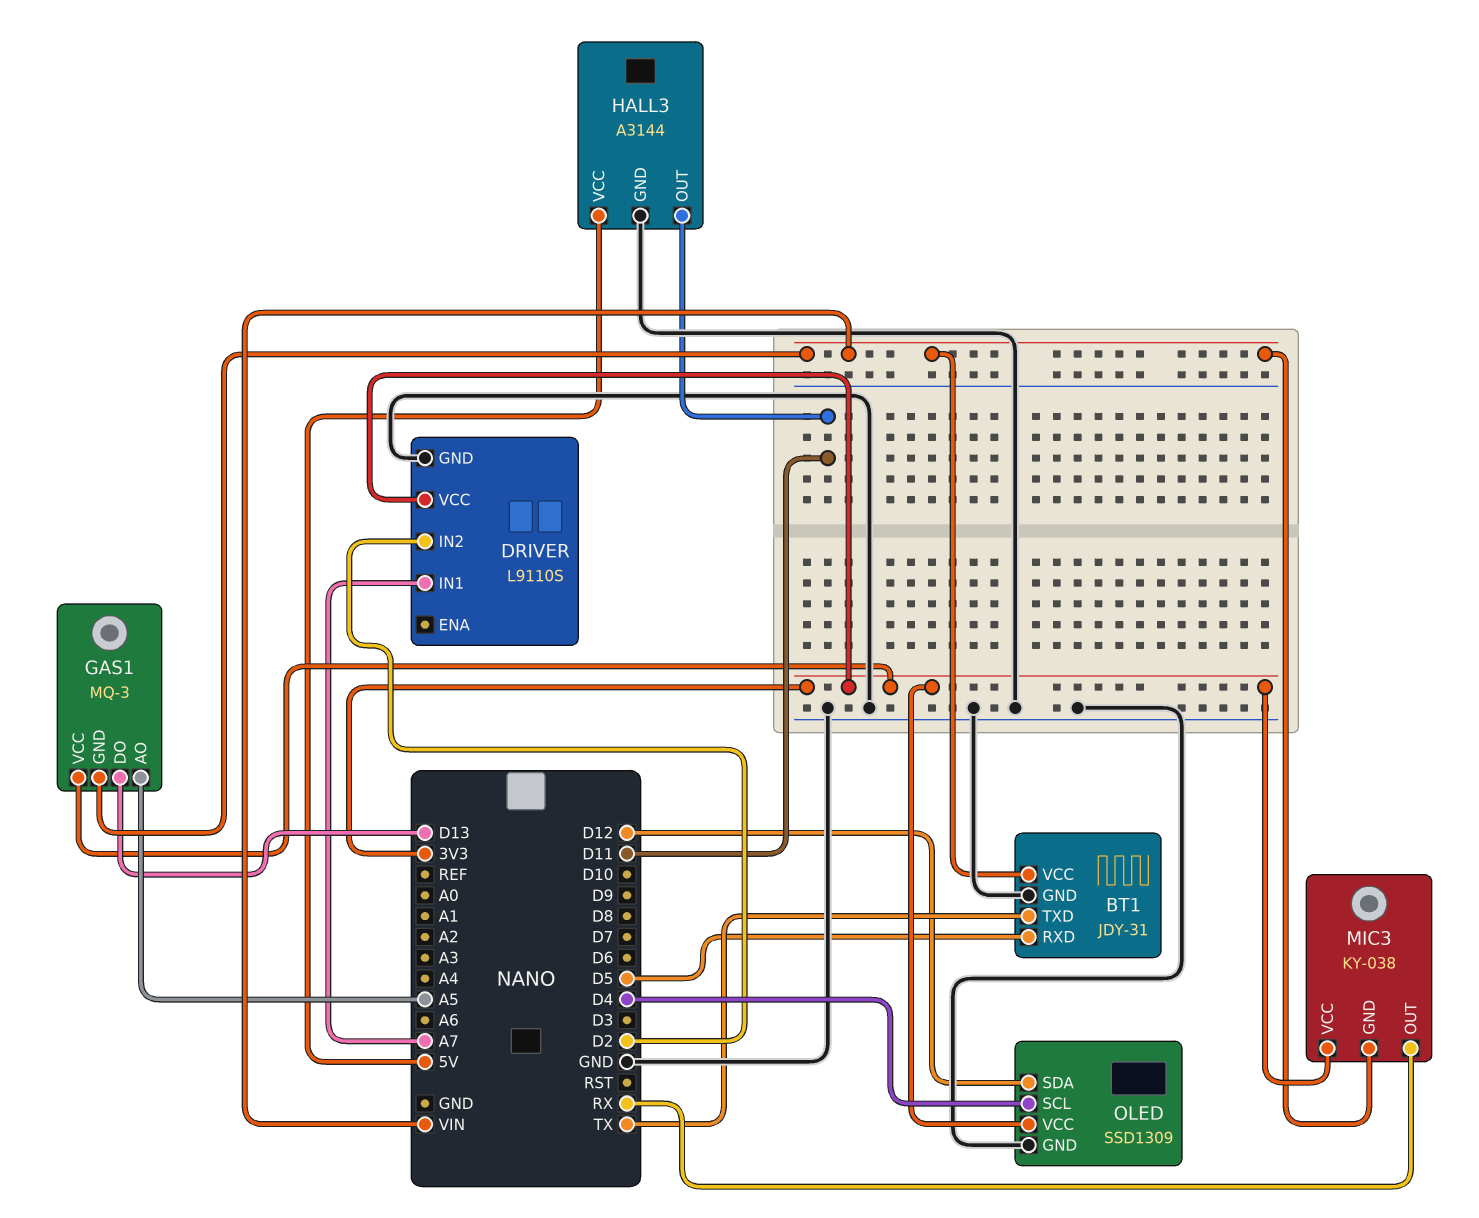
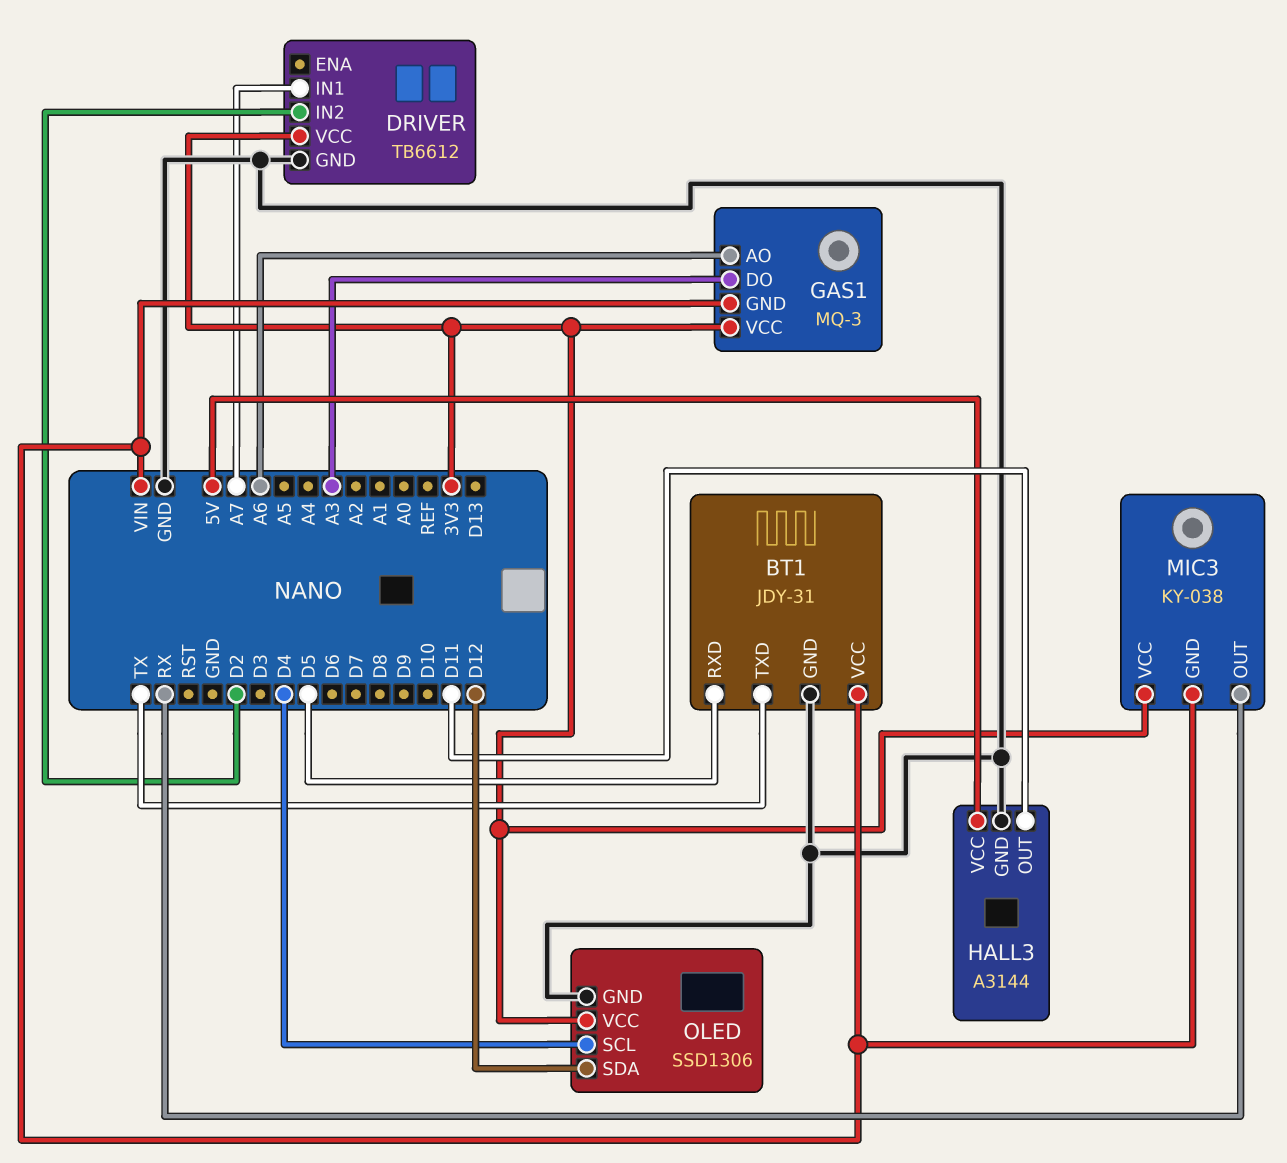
DRIVER: L9110S -> TB6612
GAS1 pin AO: A5 -> A6
GAS1 pin DO: D13 -> A3
OLED: SSD1309 -> SSD1306

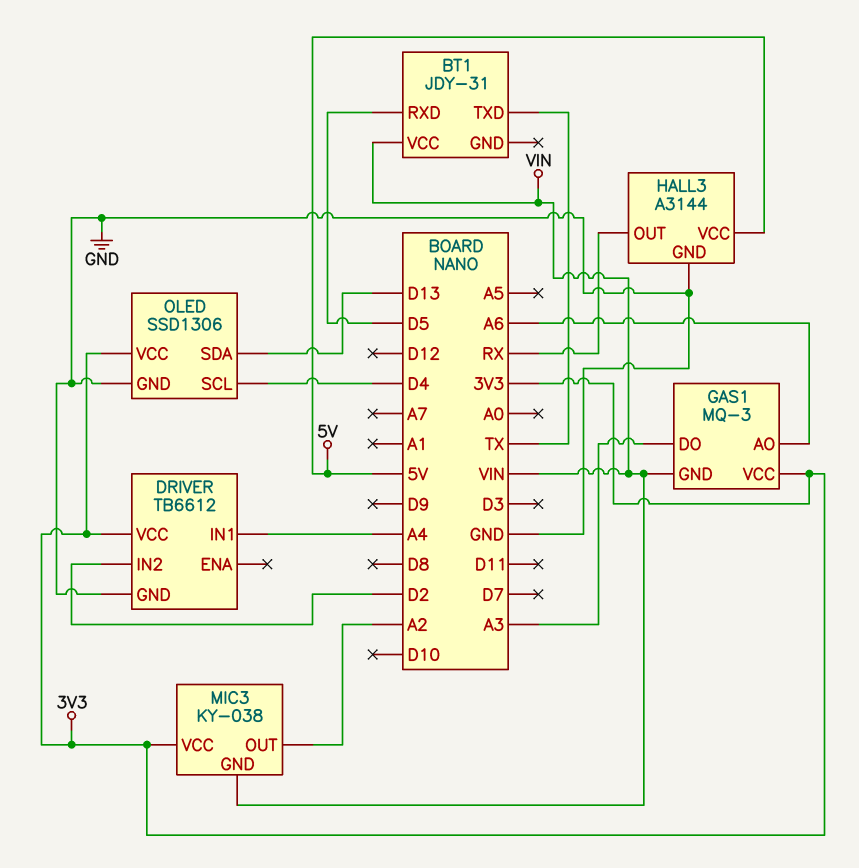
BT1 pin GND: GND -> none
DRIVER pin IN1: A7 -> A4
HALL3 pin OUT: D11 -> RX
MIC3 pin OUT: RX -> A2
OLED pin SDA: D12 -> D13

